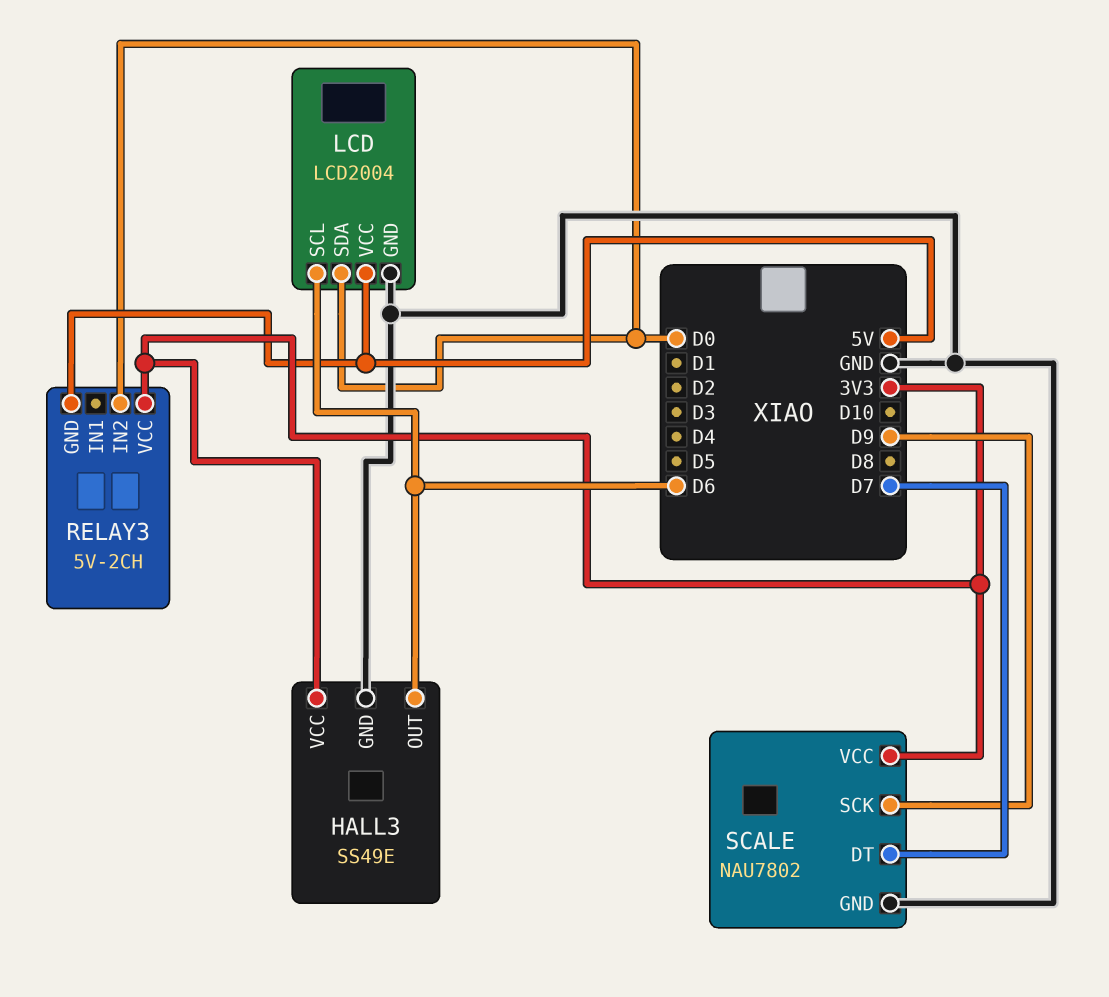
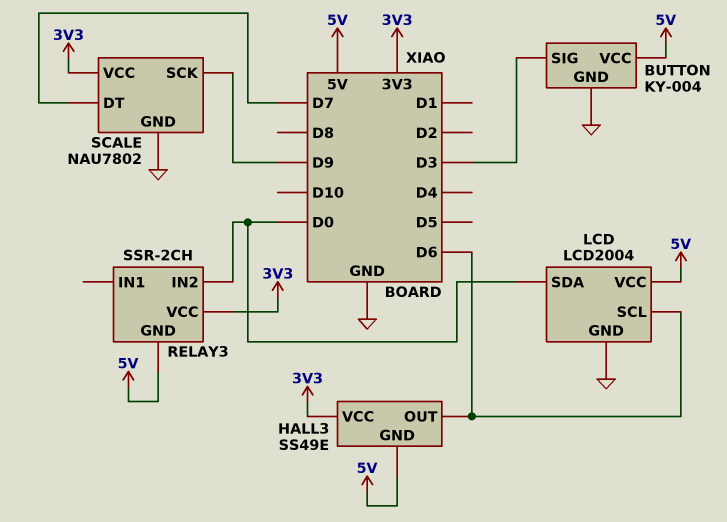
BUTTON: none -> KY-004
BUTTON pin GND: none -> GND
BUTTON pin SIG: none -> D3
BUTTON pin VCC: none -> 5V
HALL3 pin GND: GND -> 5V
RELAY3: 5V-2CH -> SSR-2CH

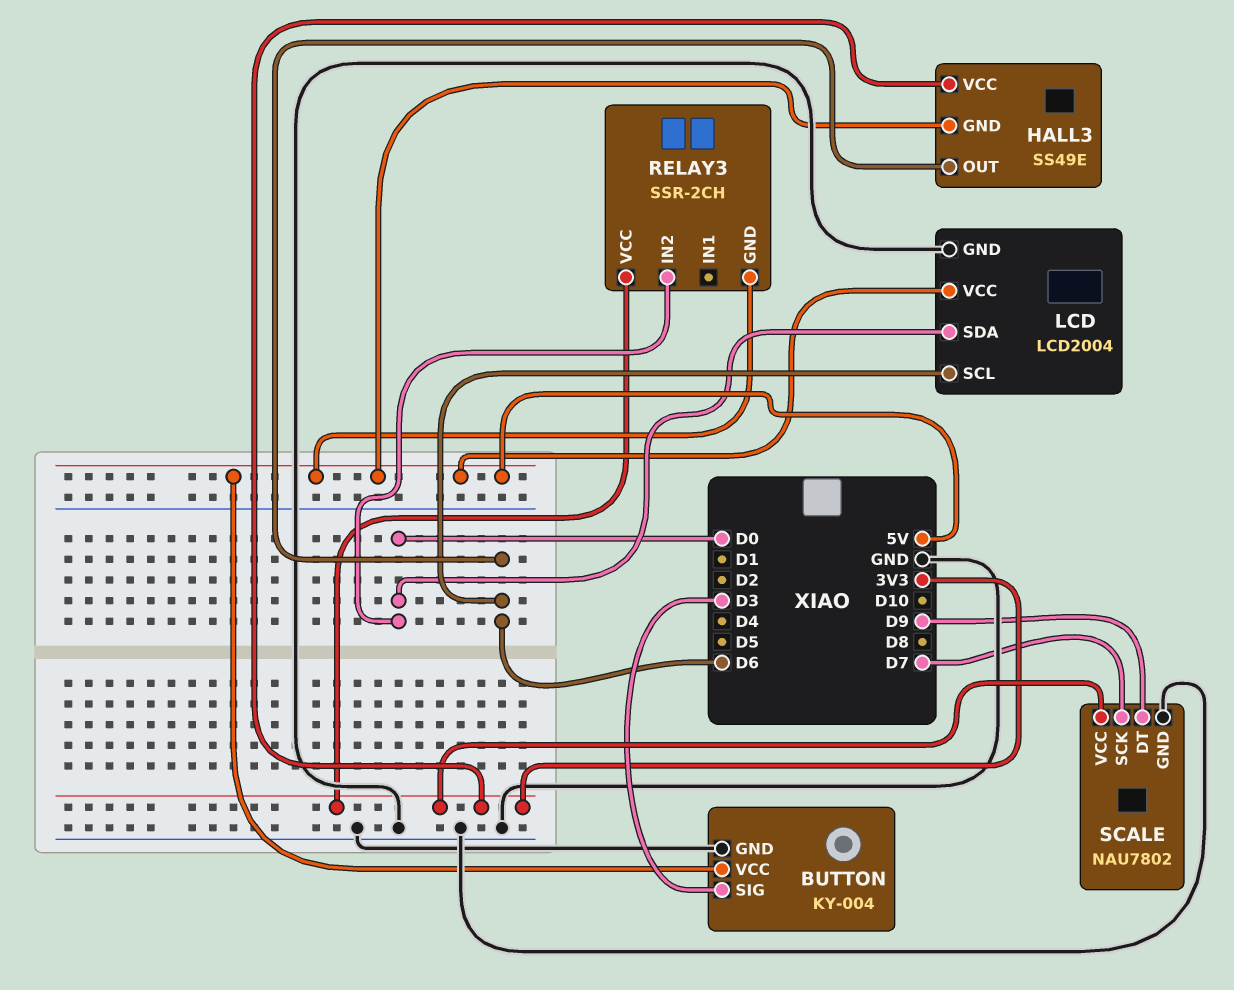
SCALE pin DT: D7 -> D9
SCALE pin SCK: D9 -> D7

